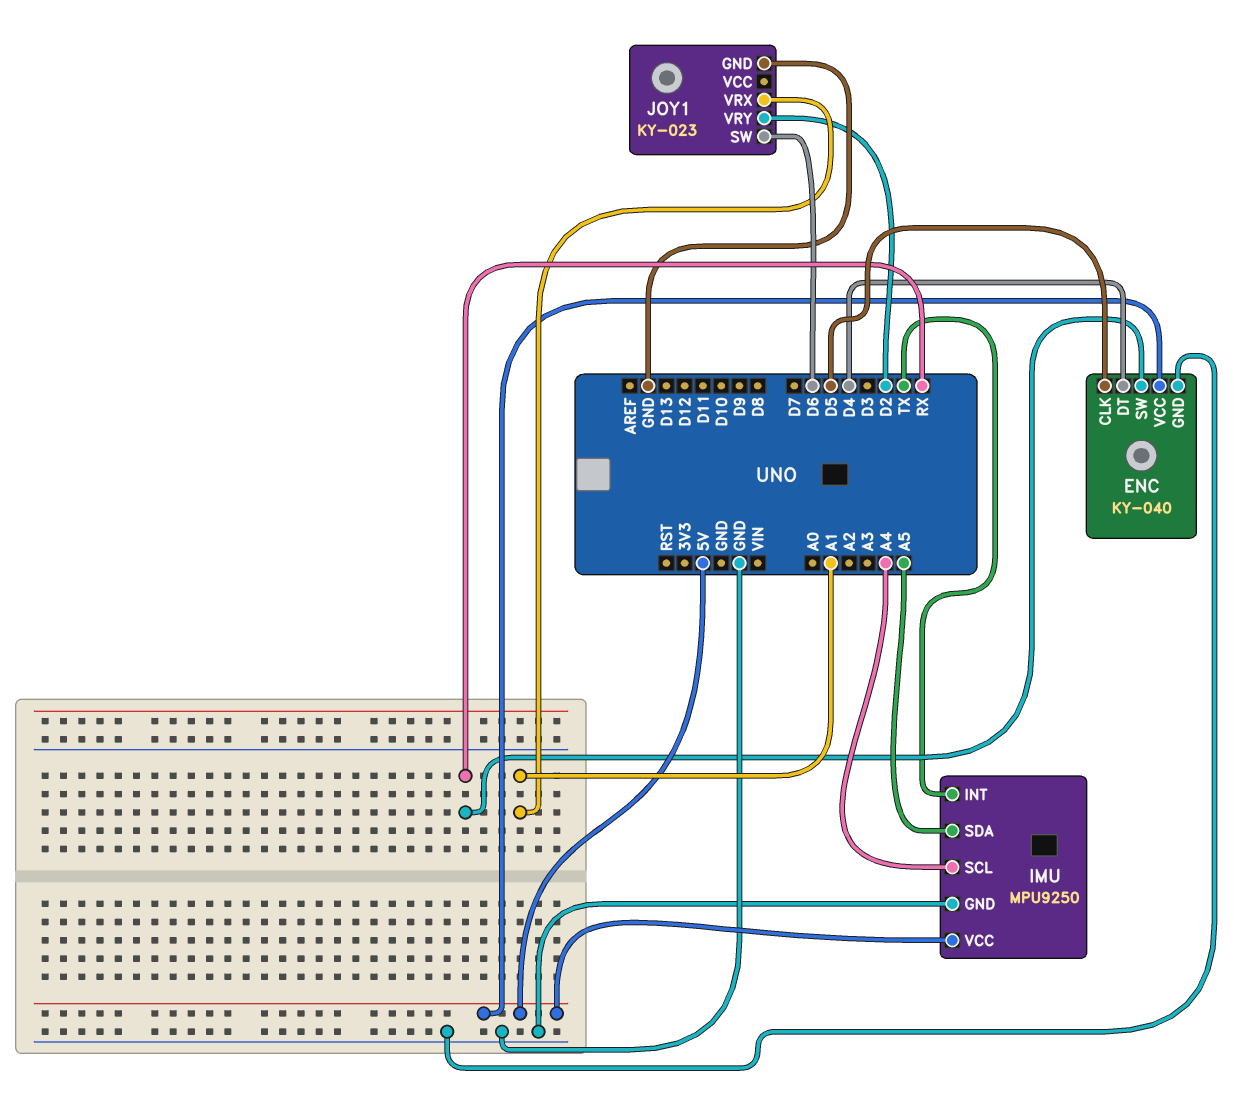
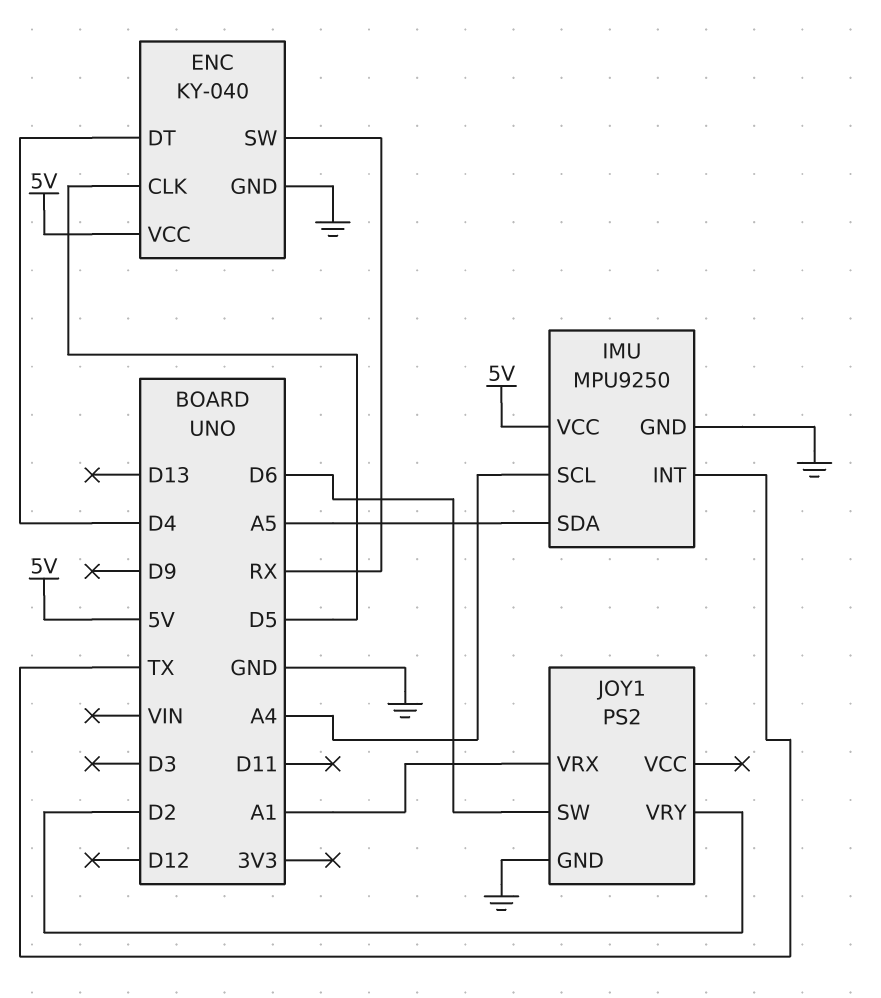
JOY1: KY-023 -> PS2

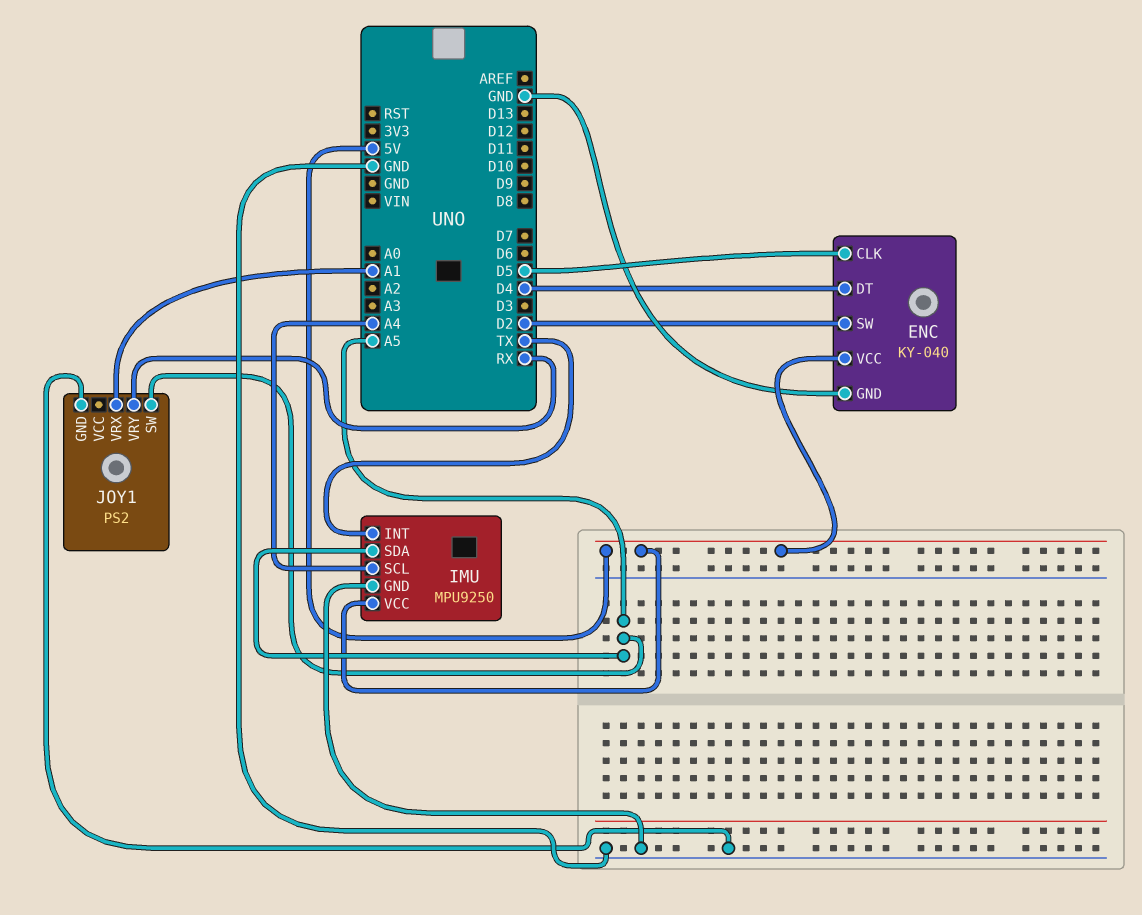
ENC pin SW: RX -> D2
JOY1 pin SW: D6 -> A5
JOY1 pin VRY: D2 -> RX

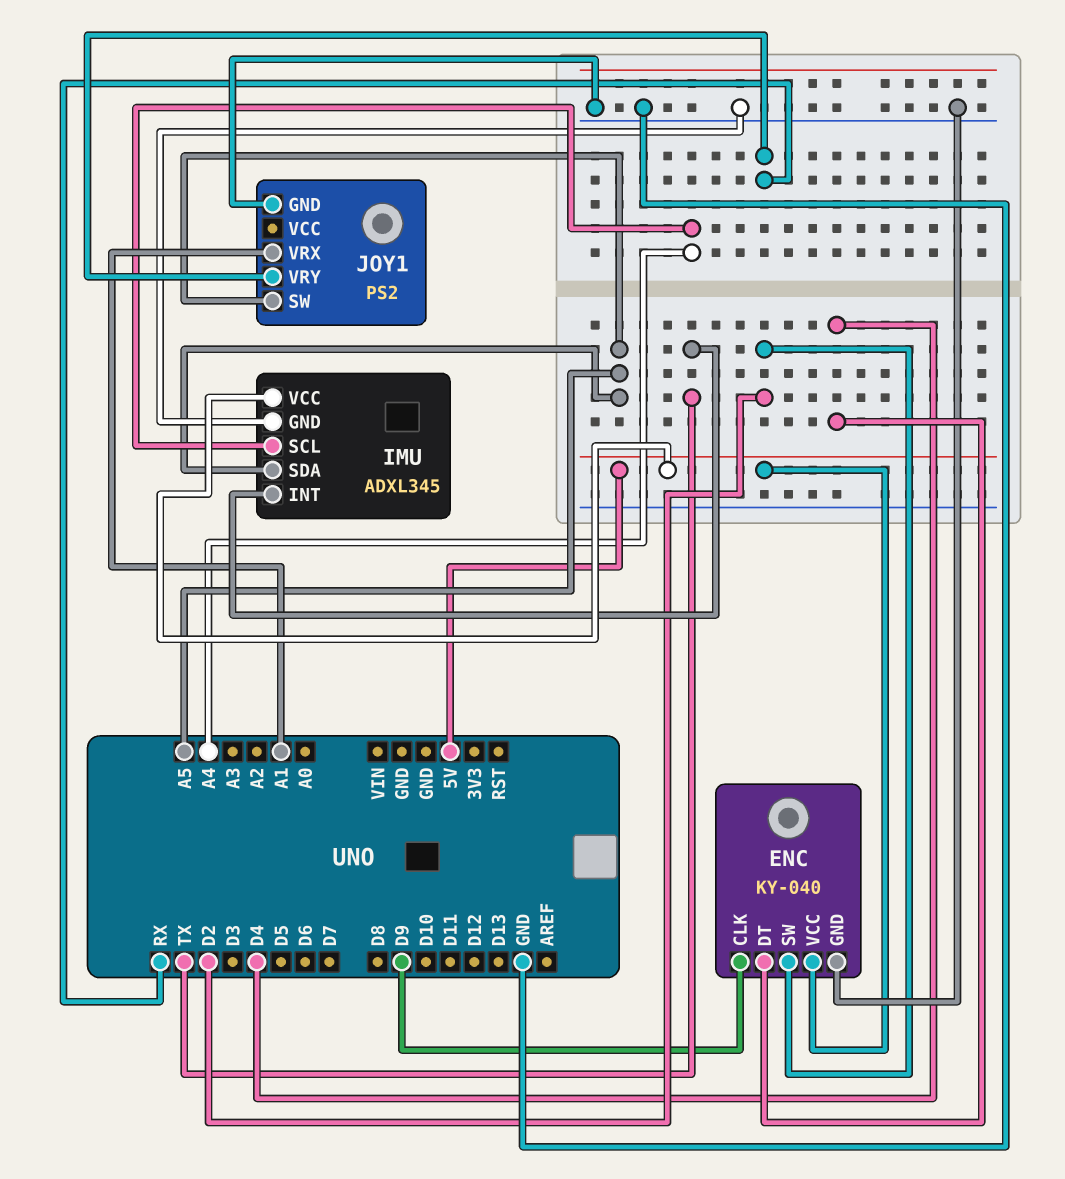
ENC pin CLK: D5 -> D9
IMU: MPU9250 -> ADXL345

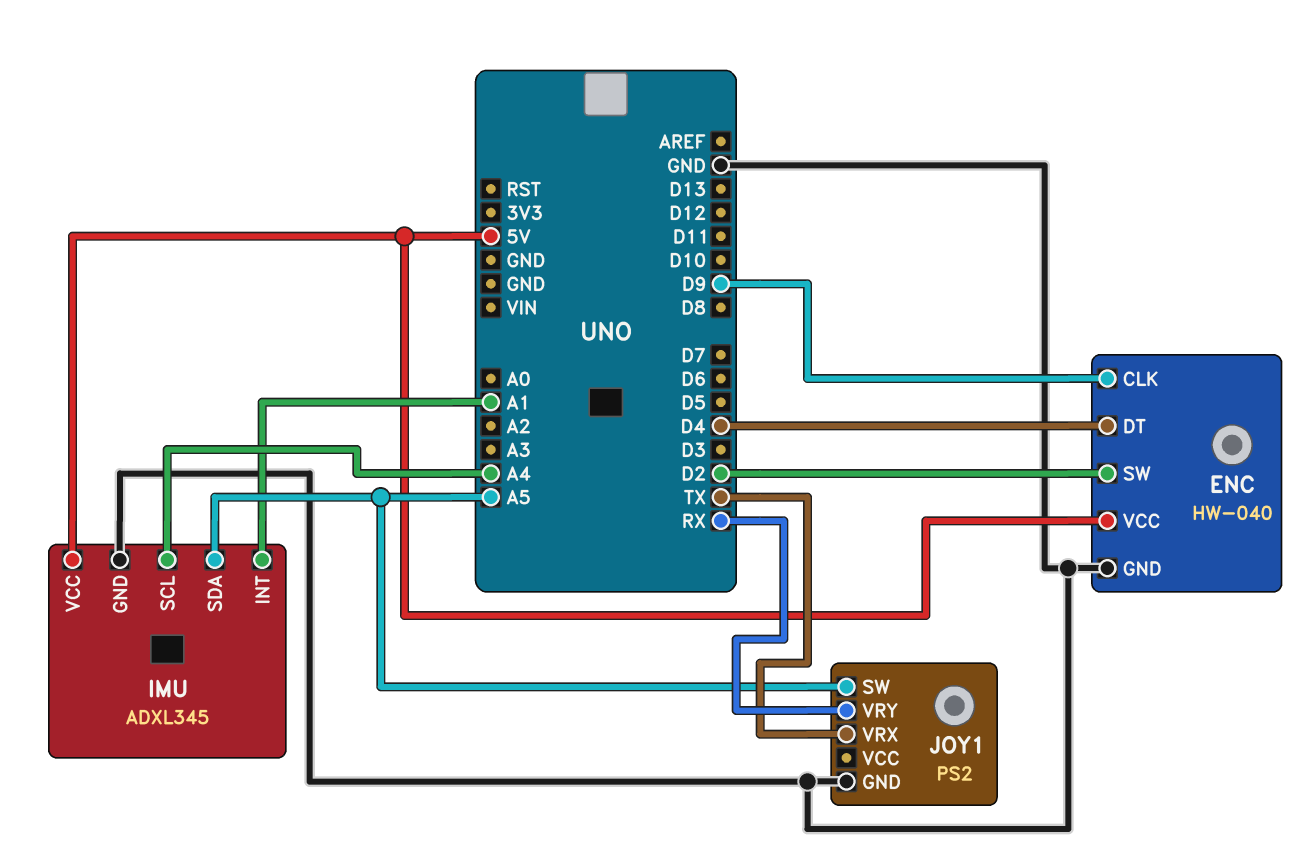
ENC: KY-040 -> HW-040
IMU pin INT: TX -> A1
JOY1 pin VRX: A1 -> TX

